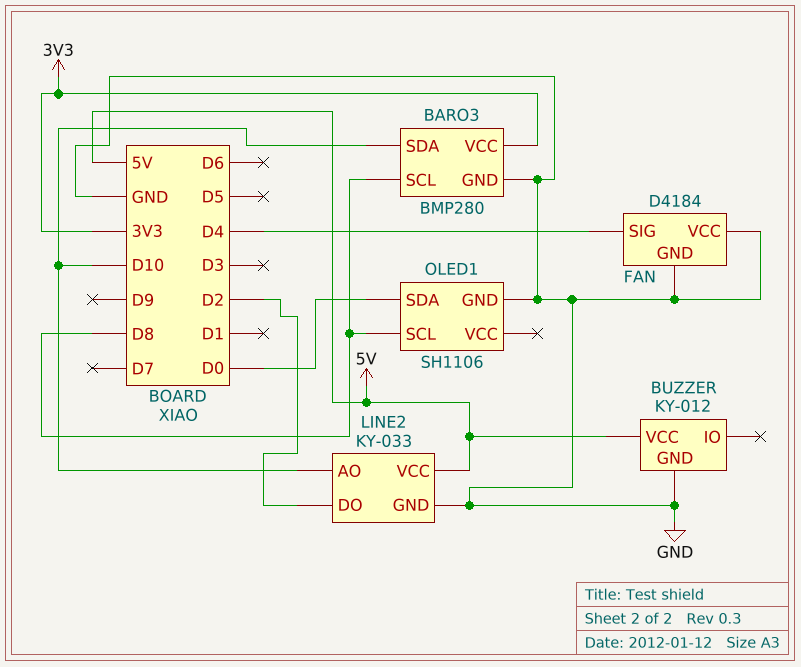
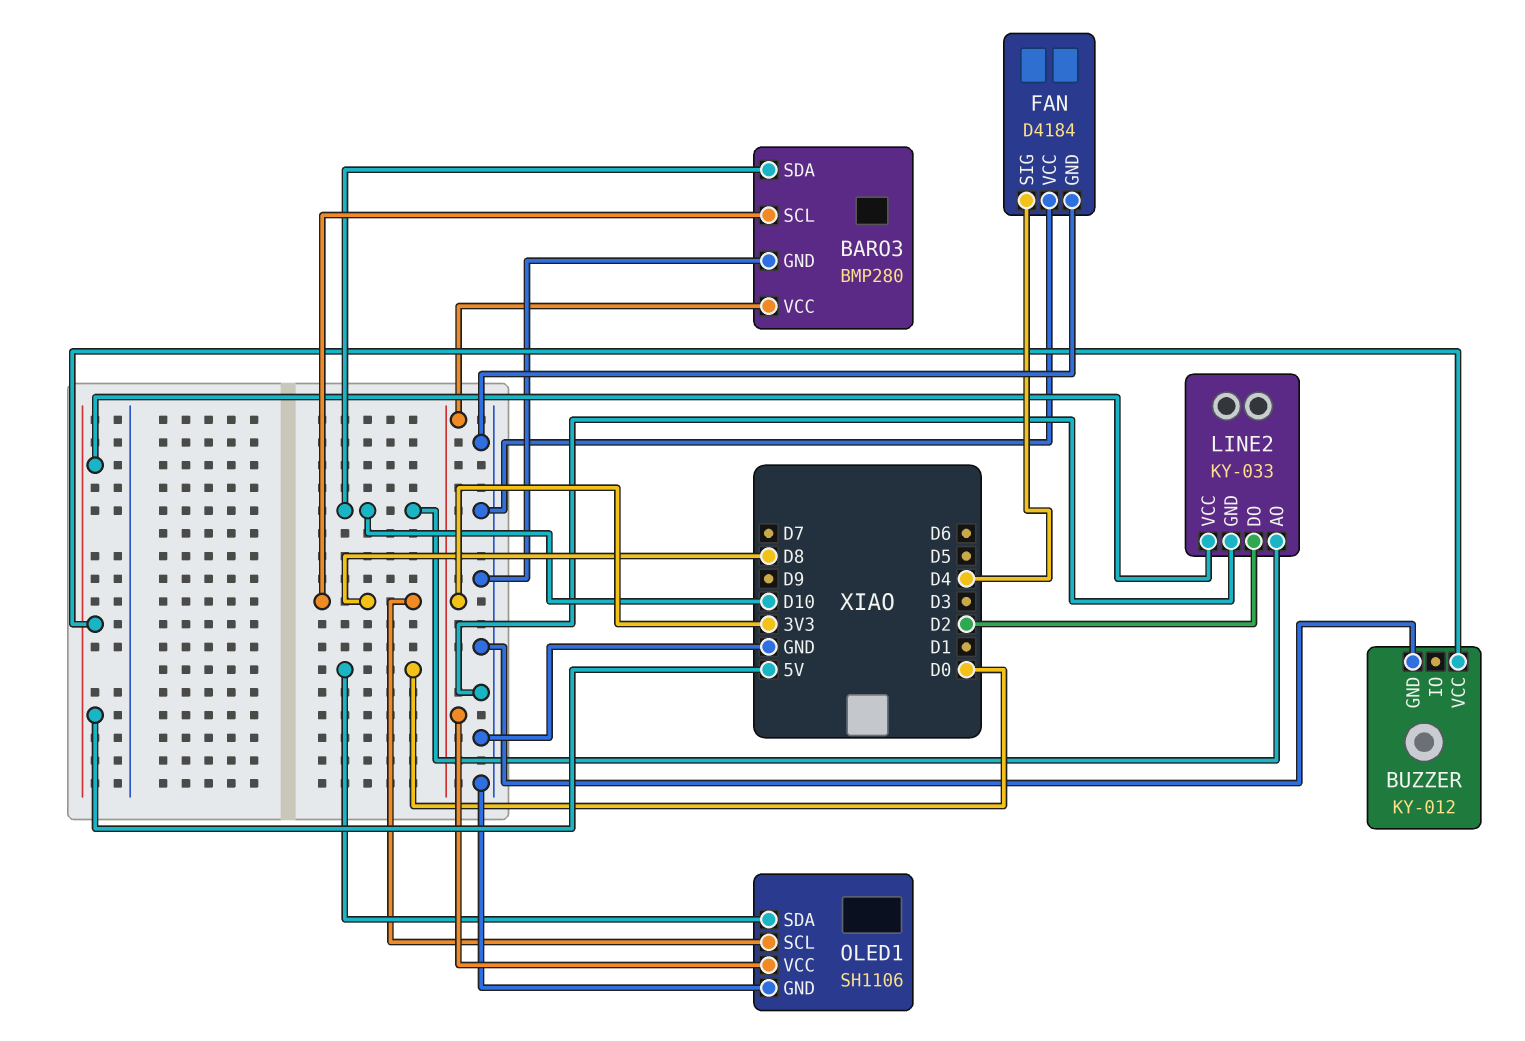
OLED1 pin VCC: none -> 3V3

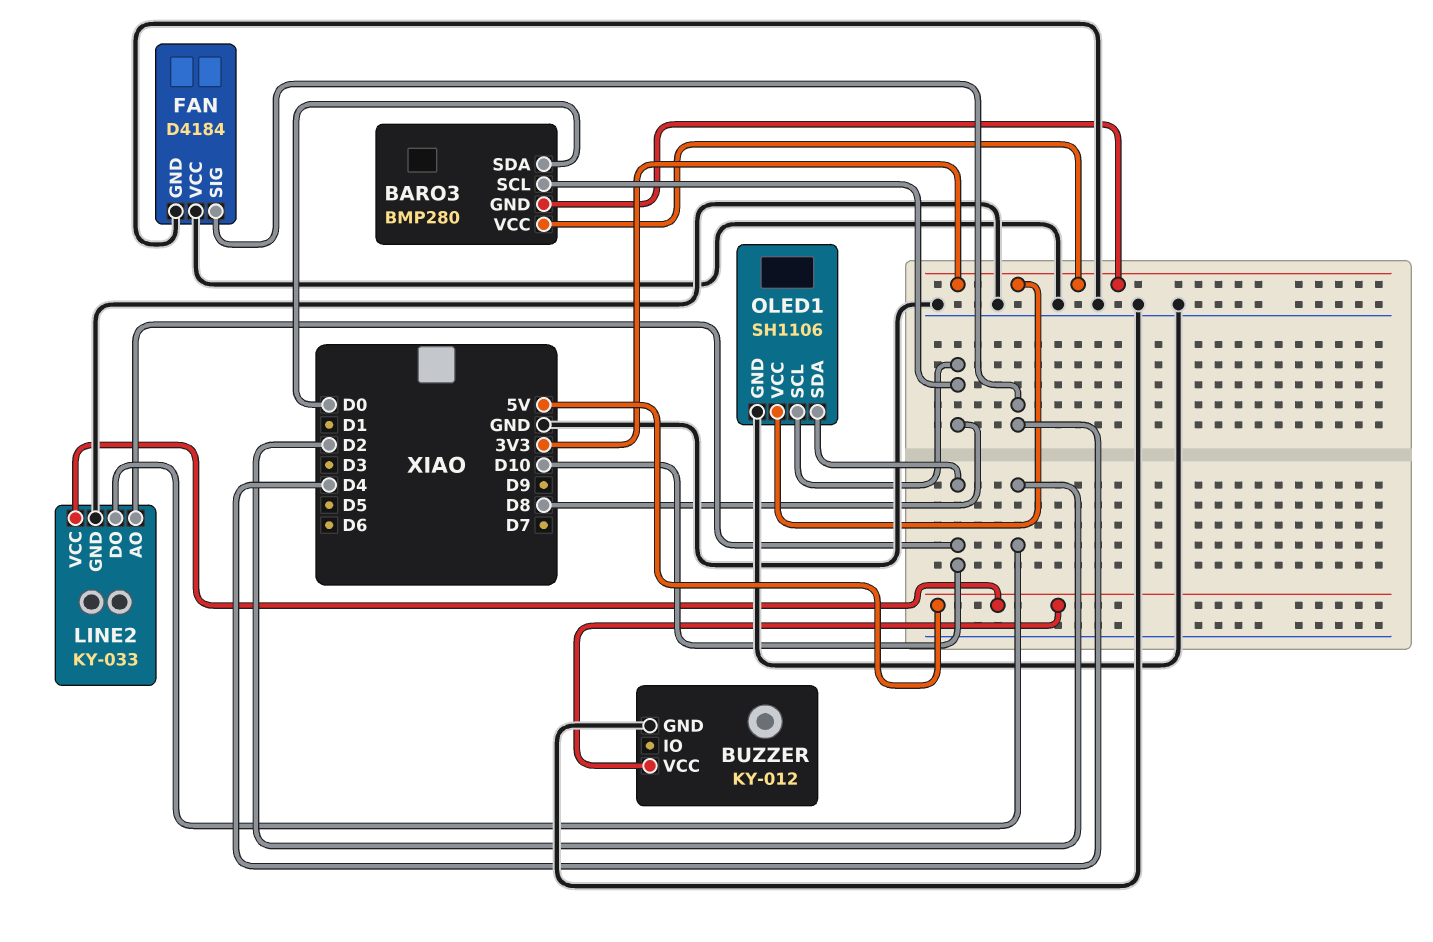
BARO3 pin GND: GND -> 3V3
BARO3 pin SDA: D10 -> D0
OLED1 pin SDA: D0 -> D10

